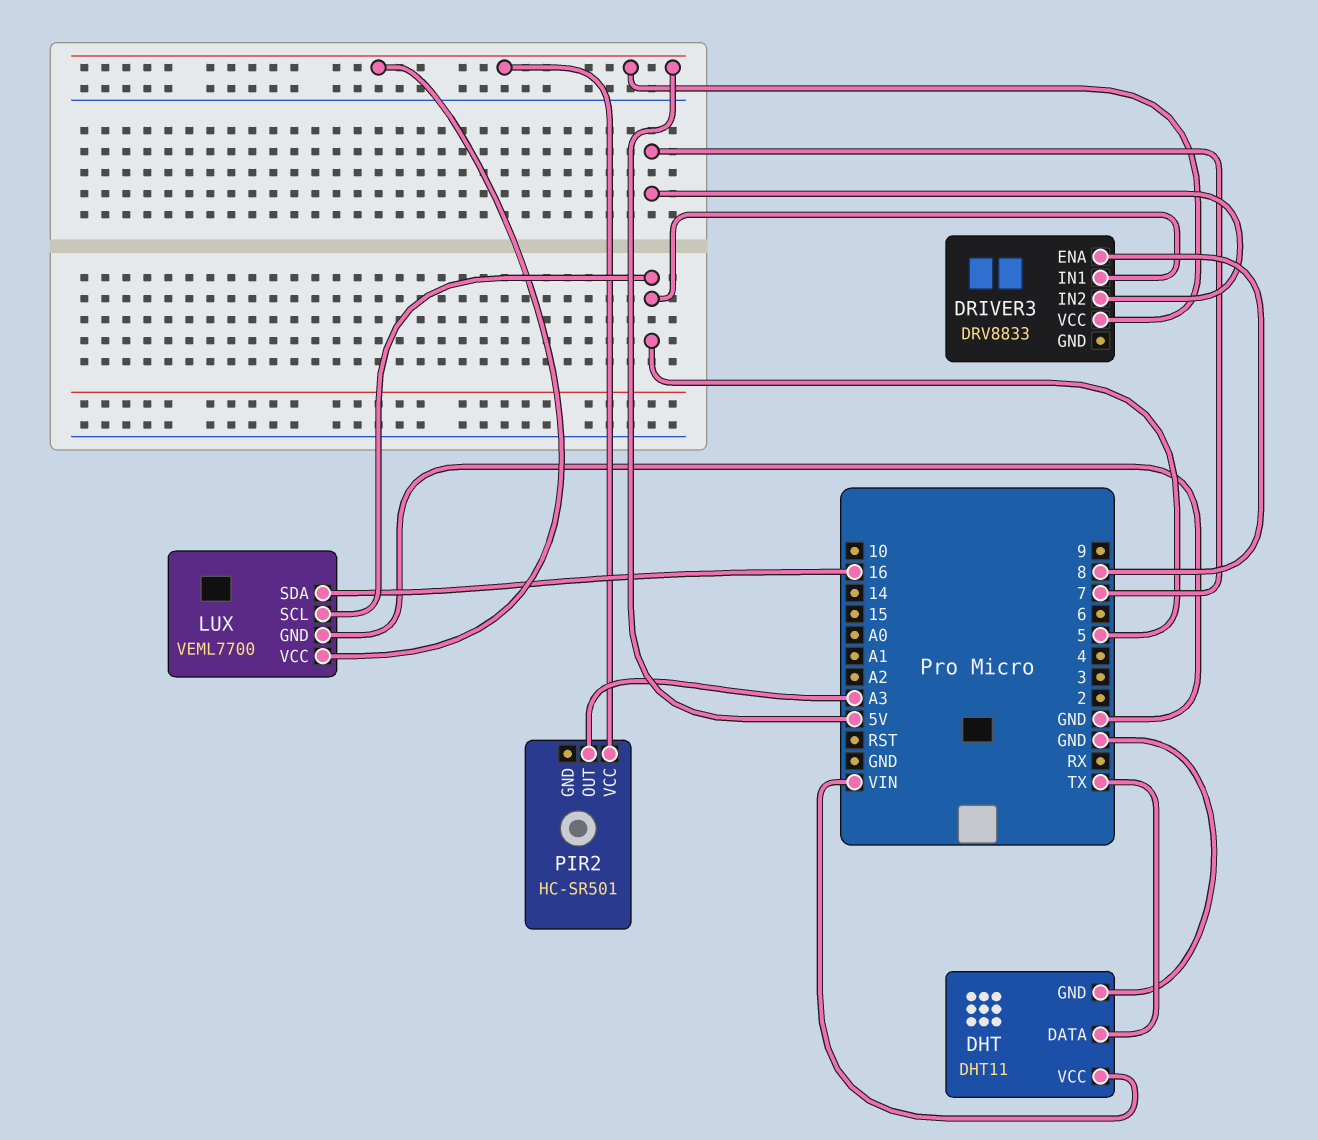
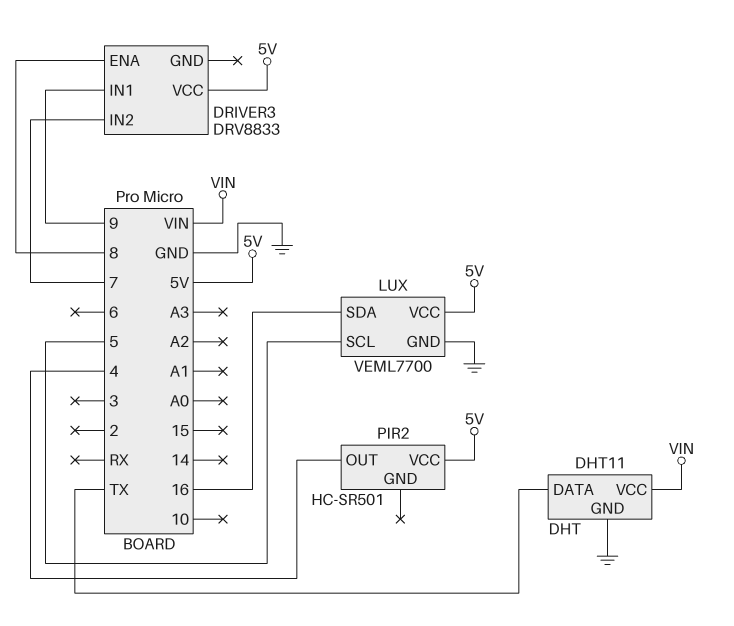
DRIVER3 pin IN1: 5 -> 9
PIR2 pin OUT: A3 -> 4

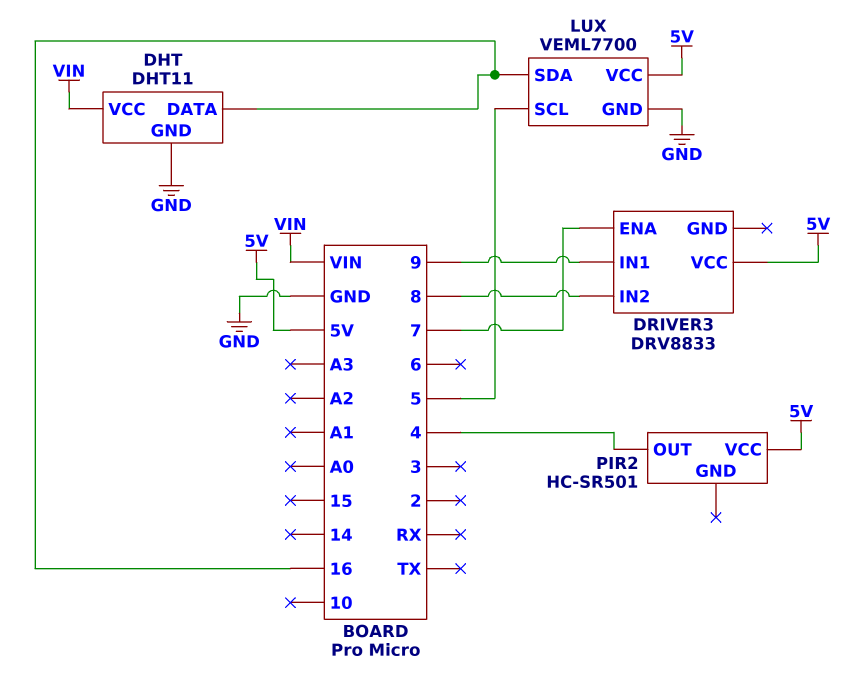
DHT pin DATA: TX -> 16
DRIVER3 pin ENA: 8 -> 7
DRIVER3 pin IN2: 7 -> 8

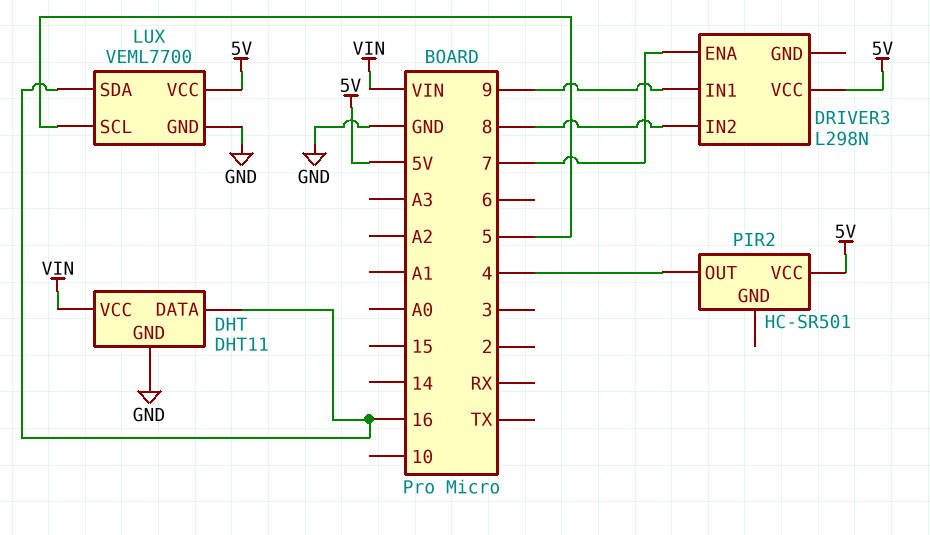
DRIVER3: DRV8833 -> L298N

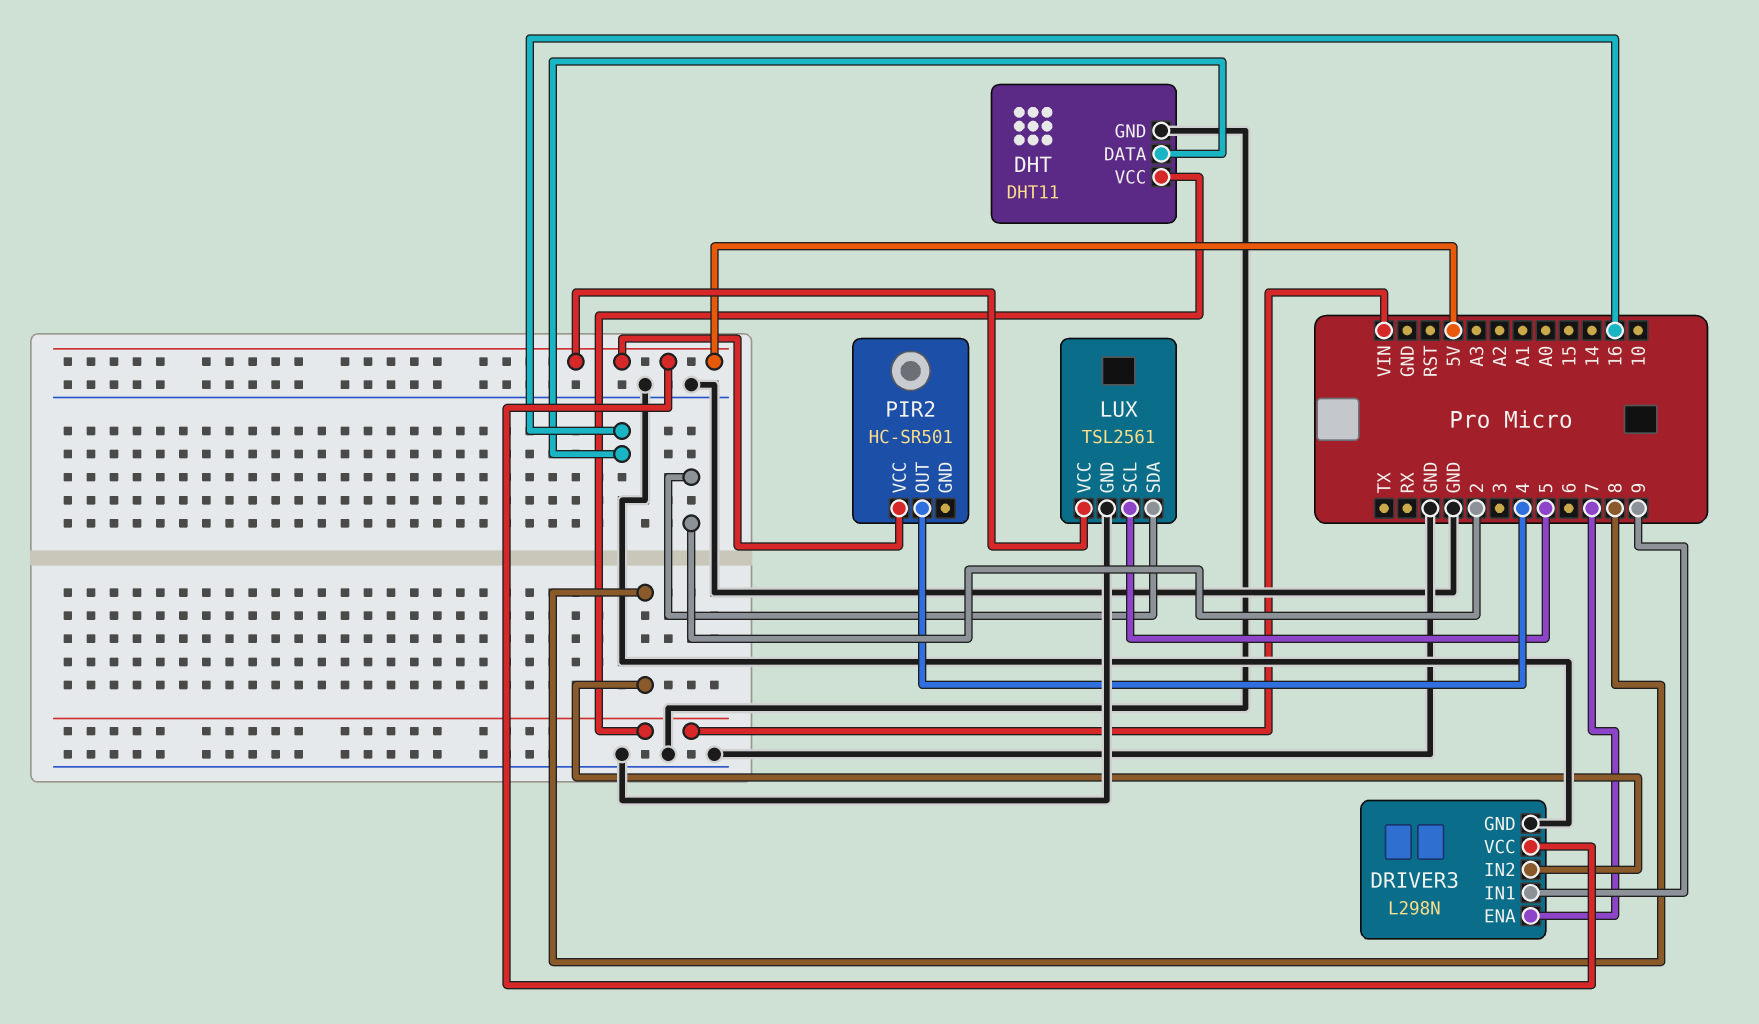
DRIVER3 pin GND: none -> GND
LUX: VEML7700 -> TSL2561
LUX pin SDA: 16 -> 2

